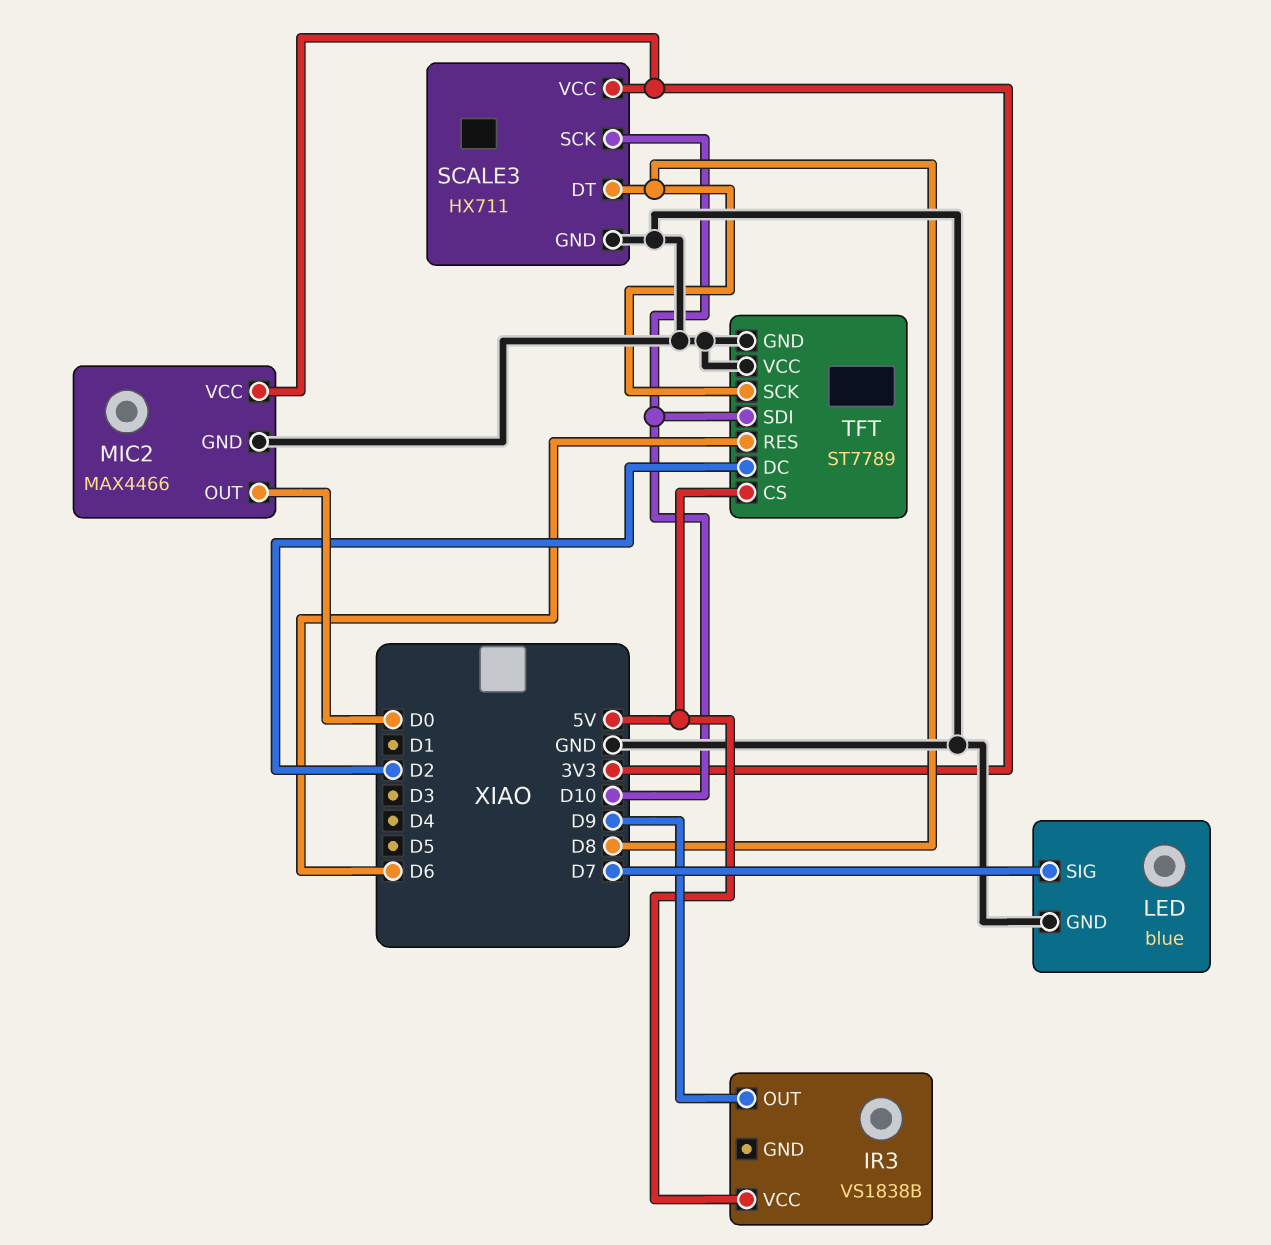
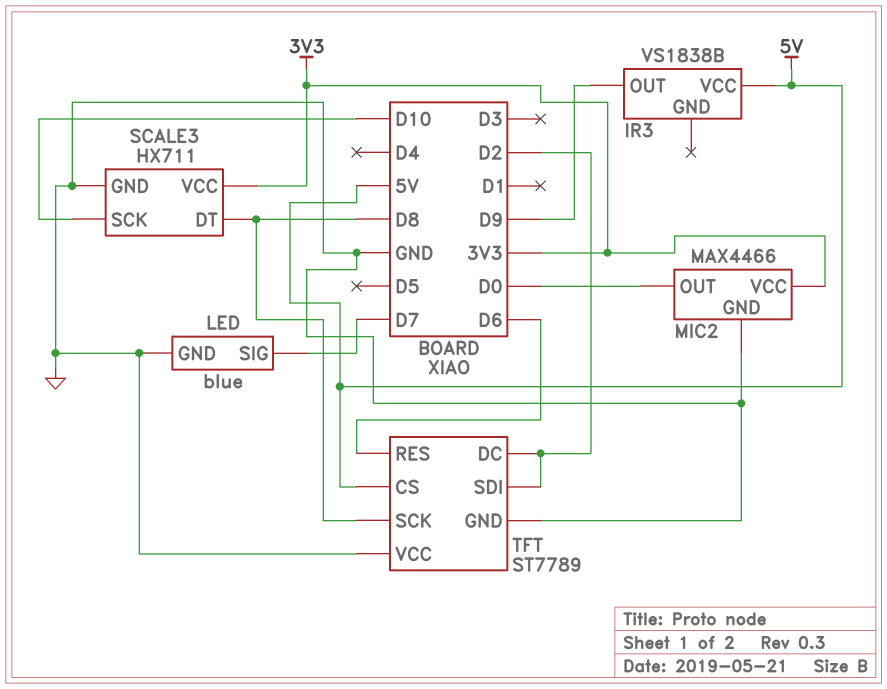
TFT pin SDI: D10 -> D2

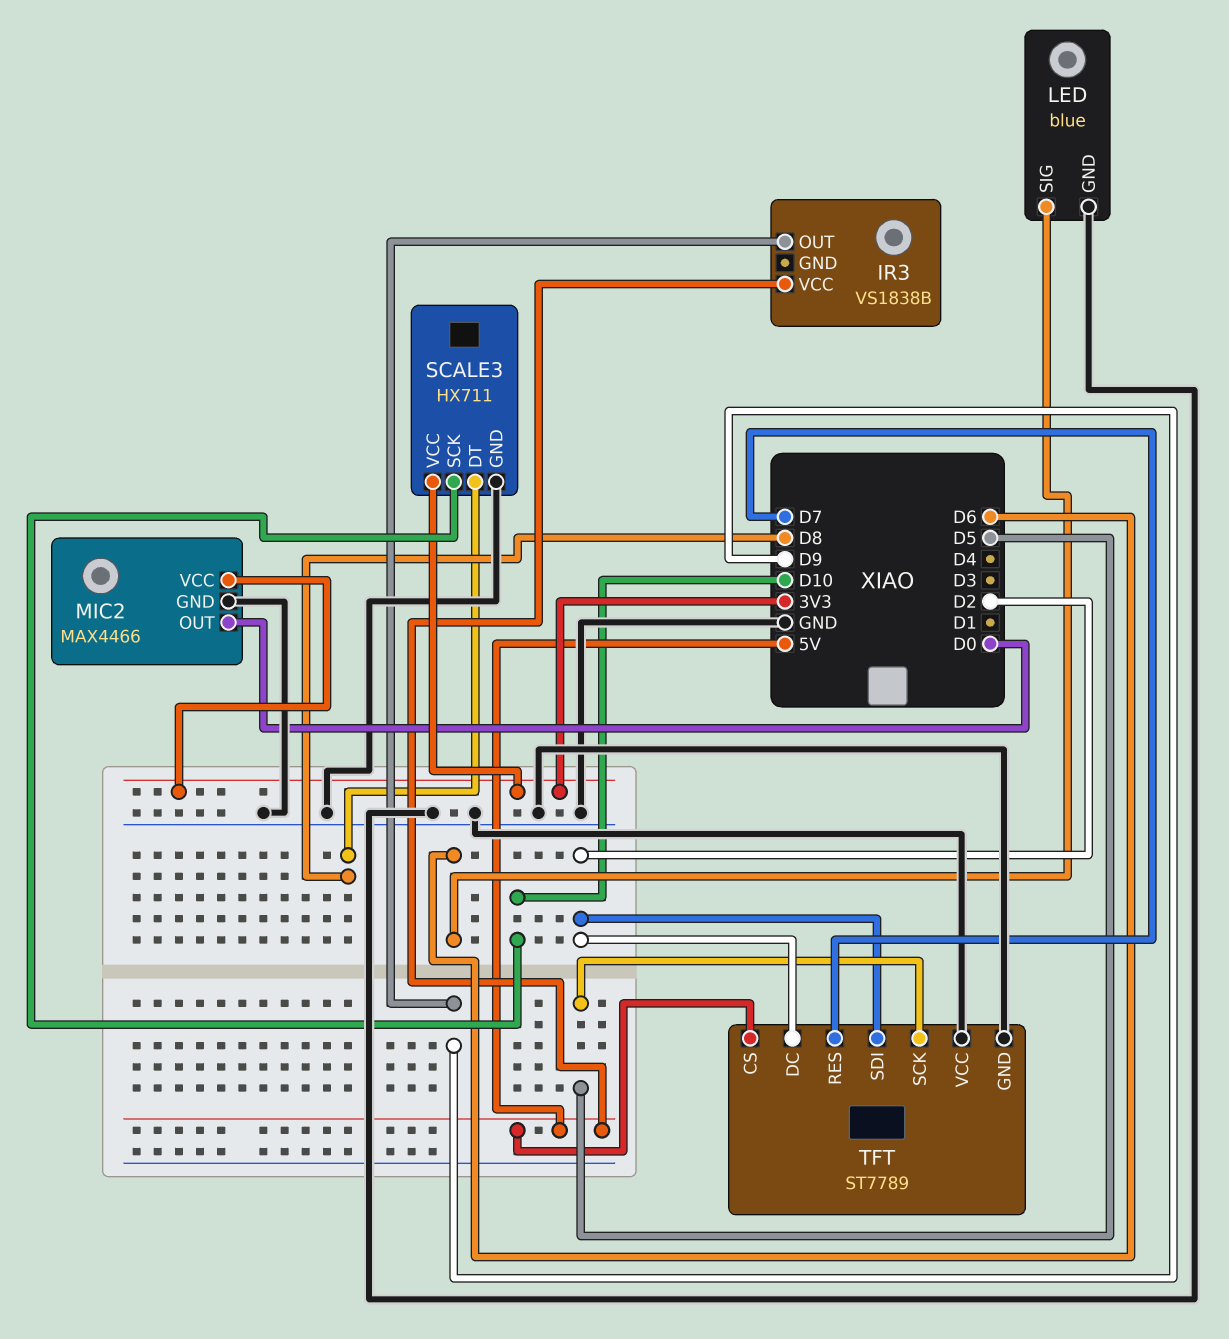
LED pin SIG: D7 -> D6
TFT pin RES: D6 -> D7
TFT pin SCK: D8 -> D5

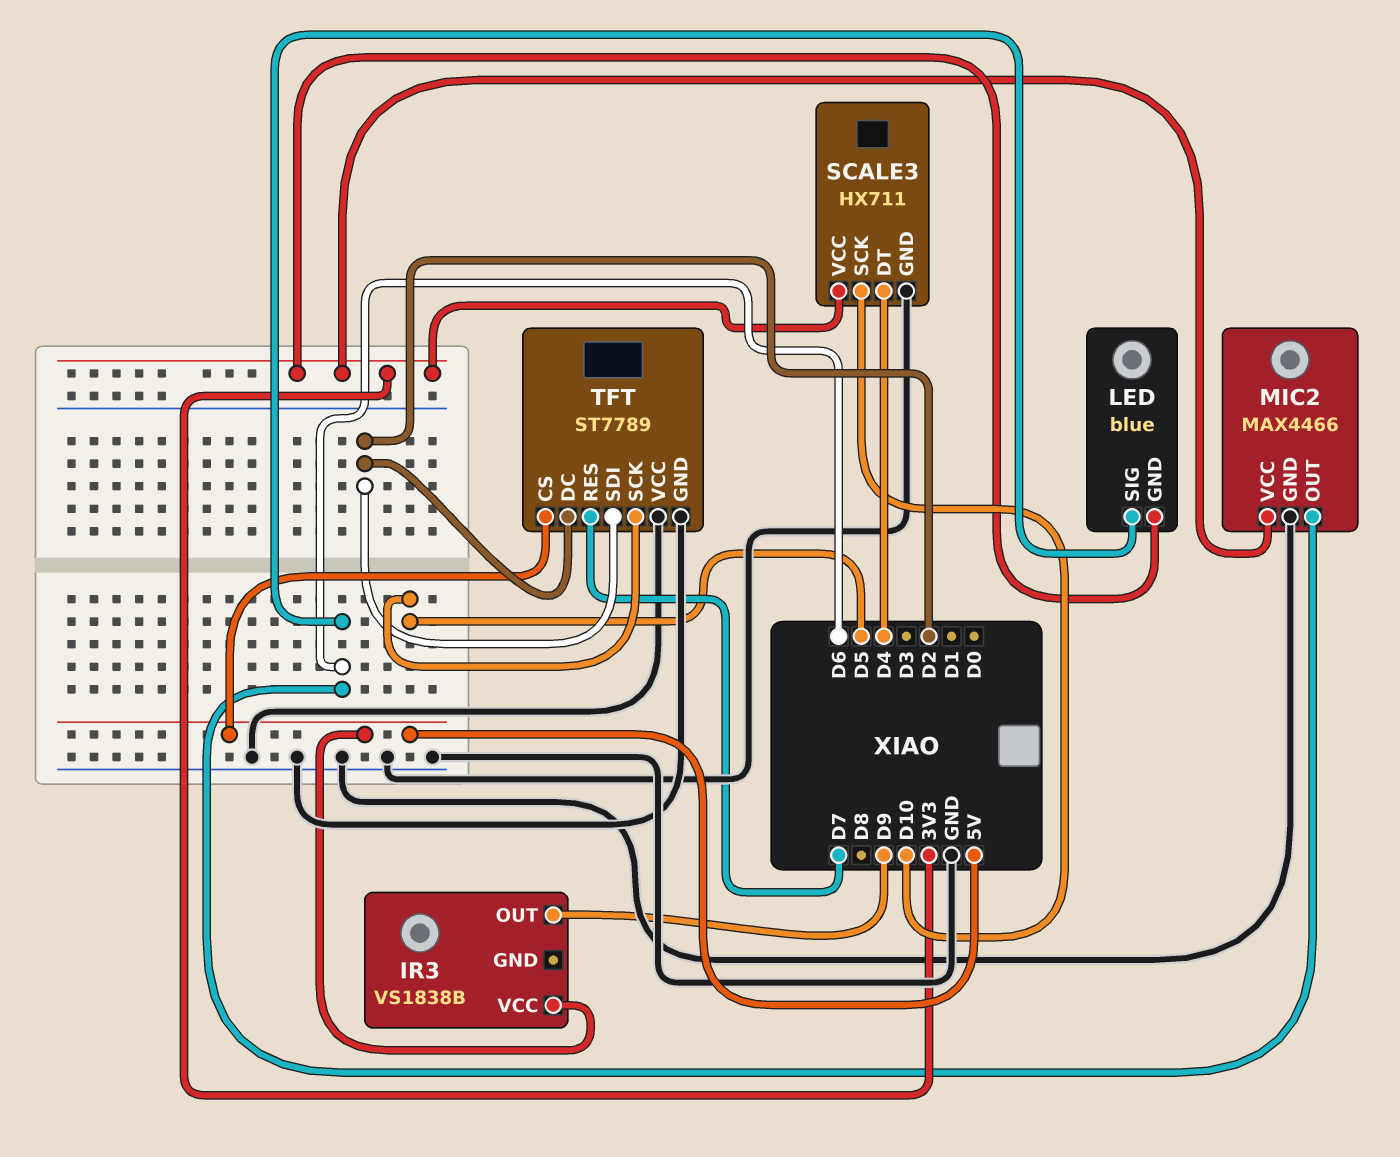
LED pin GND: GND -> 3V3
MIC2 pin OUT: D0 -> D6
SCALE3 pin DT: D8 -> D4

